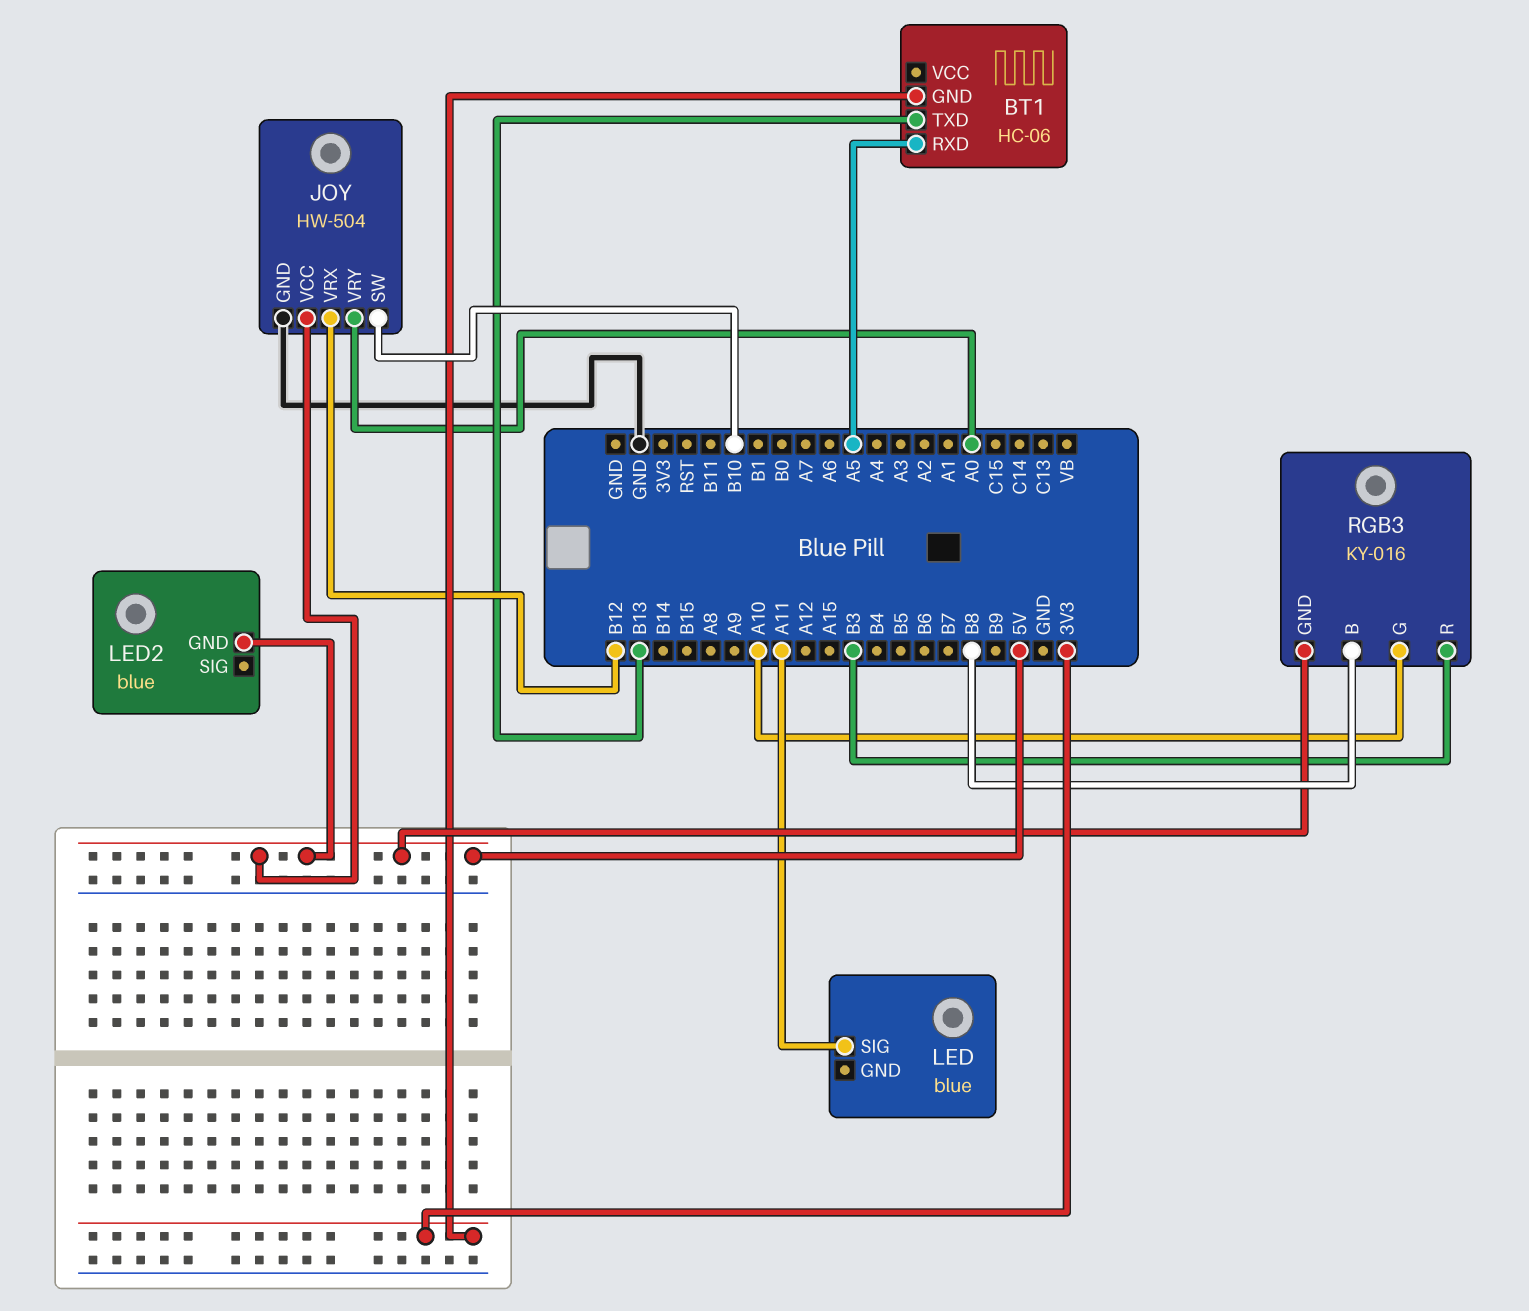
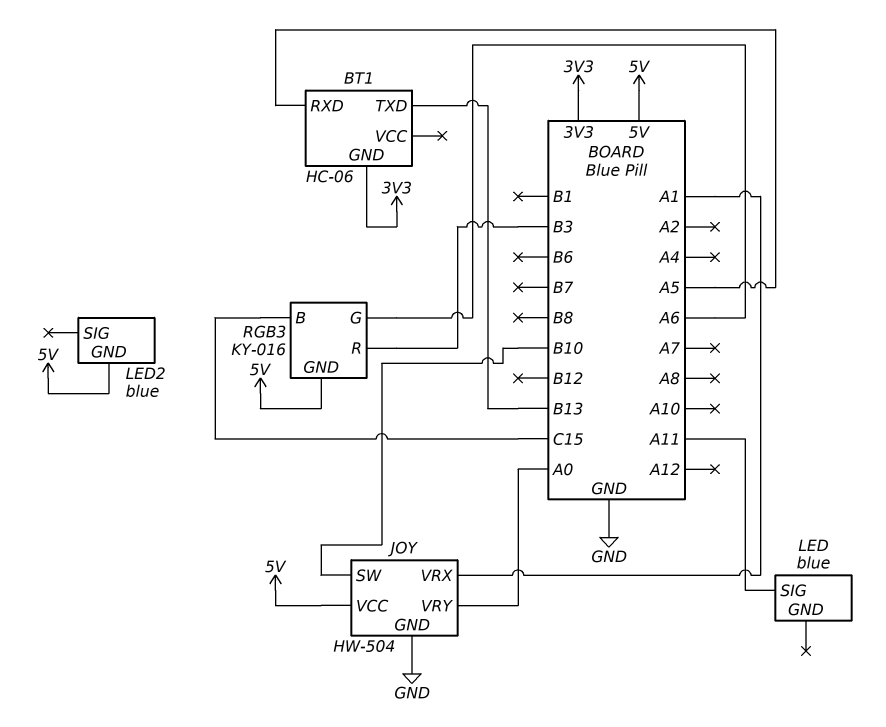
JOY pin VRX: B12 -> A1
RGB3 pin B: B8 -> C15
RGB3 pin G: A10 -> A6

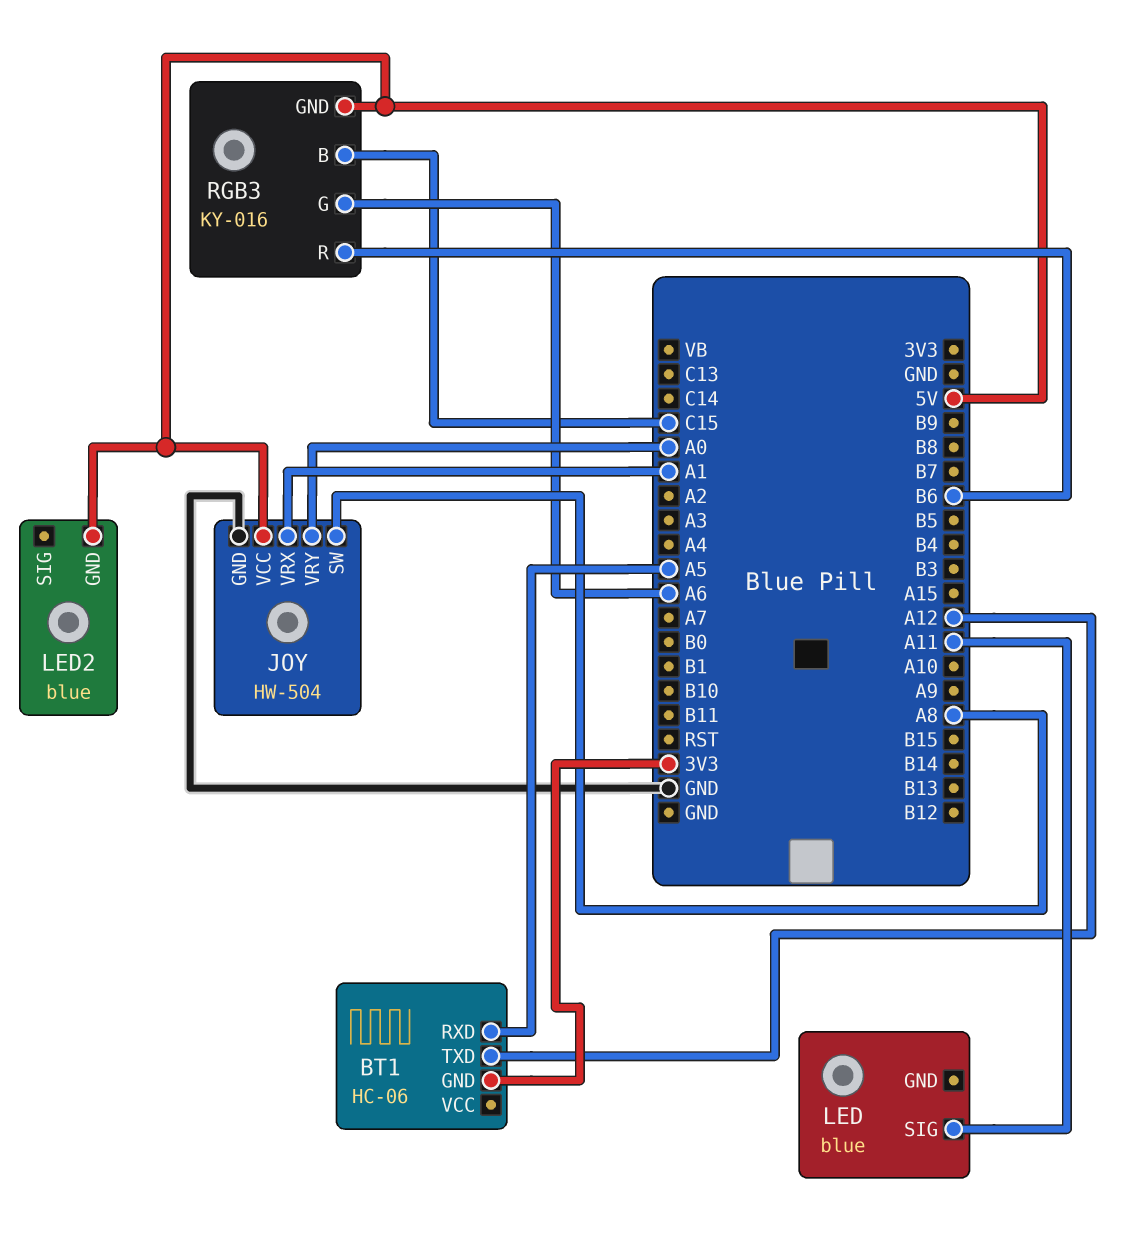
BT1 pin TXD: B13 -> A12
JOY pin SW: B10 -> A8
RGB3 pin R: B3 -> B6

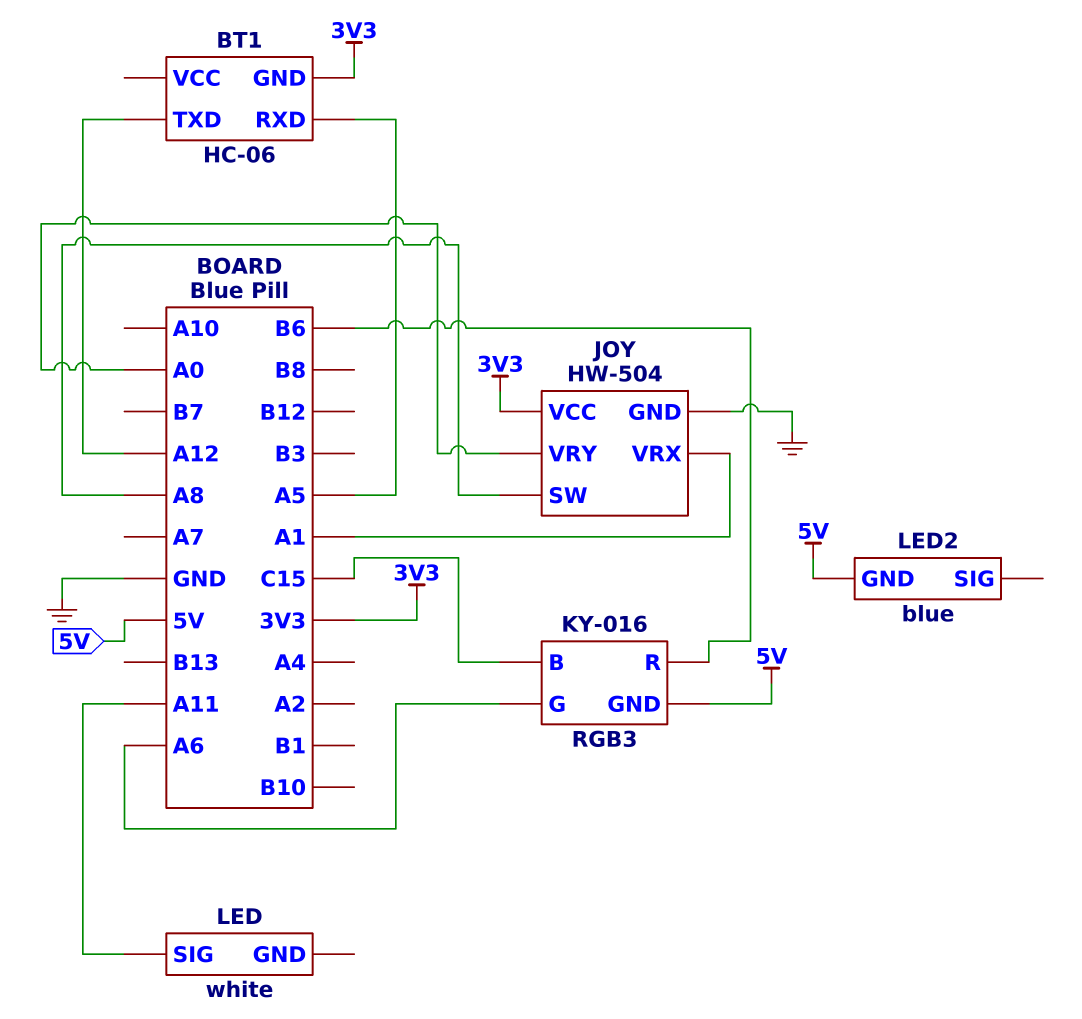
JOY pin VCC: 5V -> 3V3
LED: blue -> white

